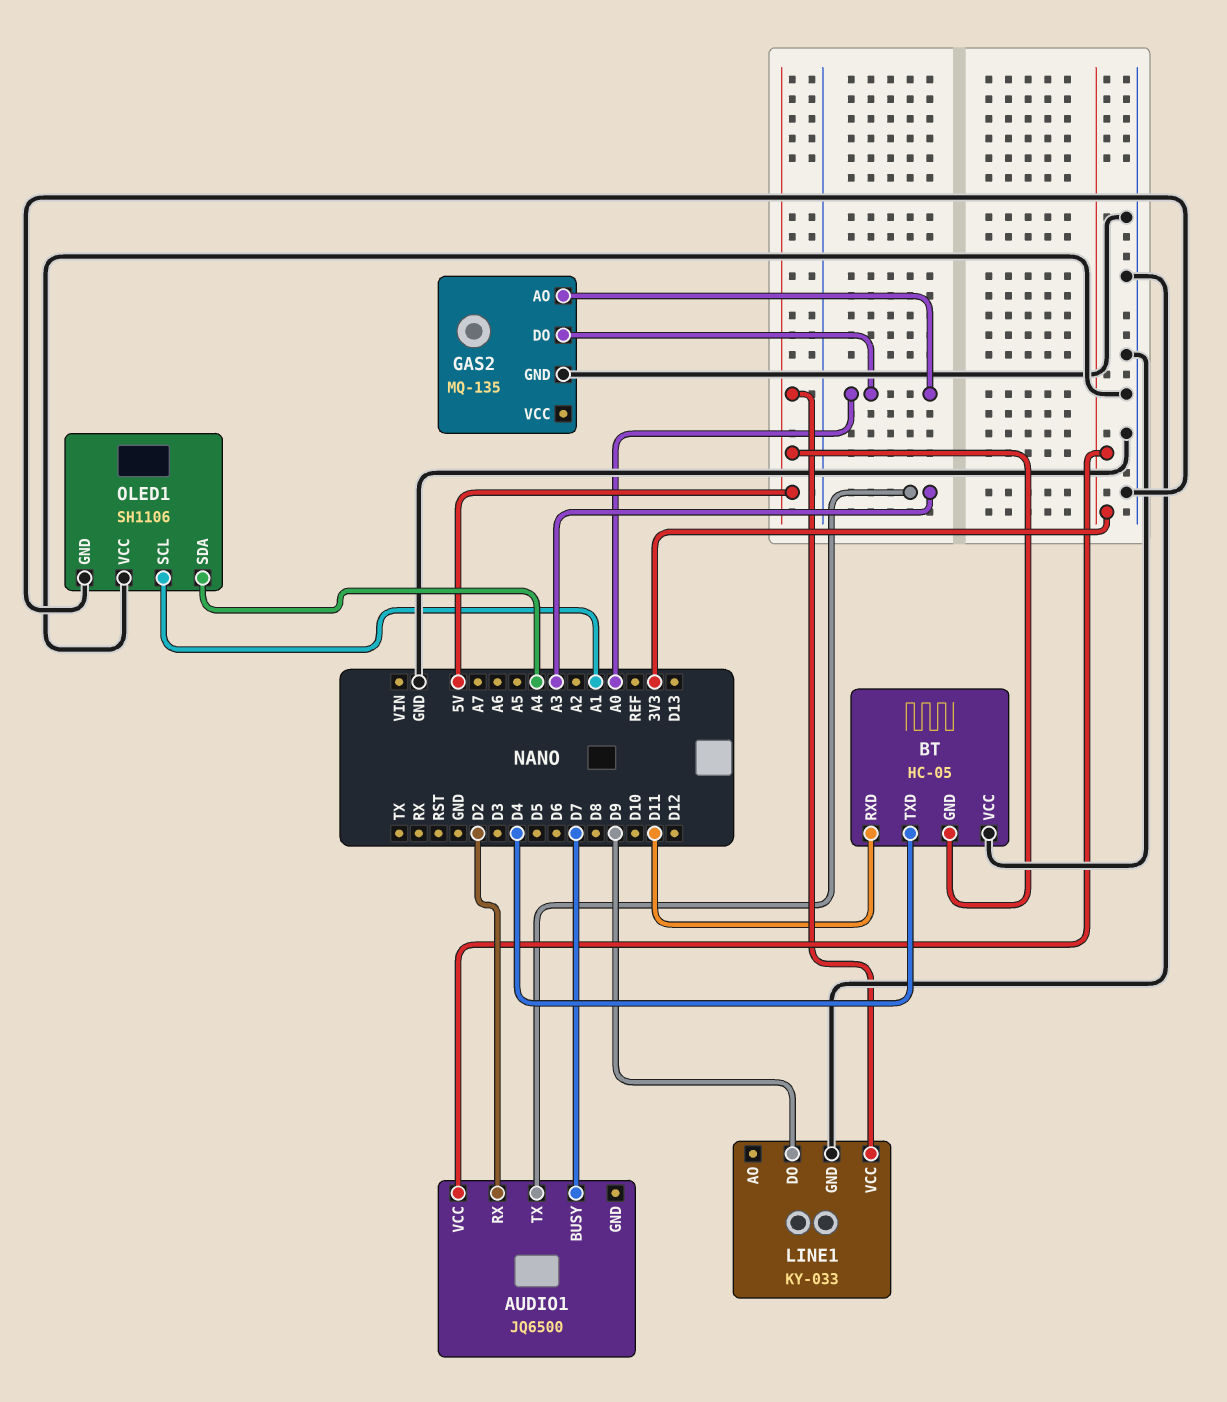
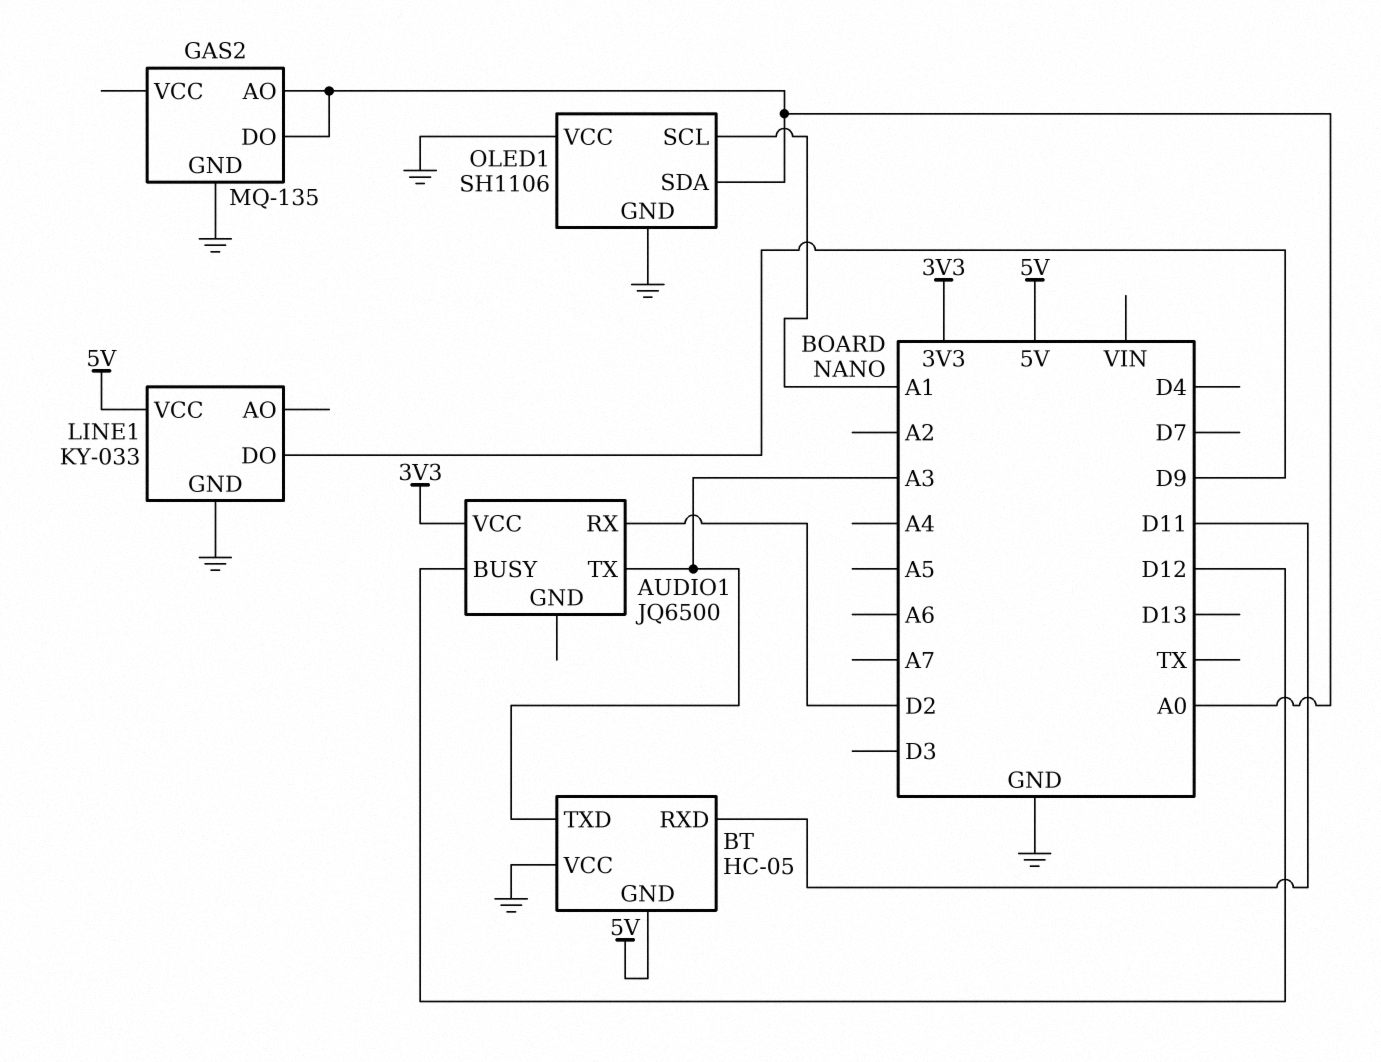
AUDIO1 pin BUSY: D7 -> D12
BT pin TXD: D4 -> A3
OLED1 pin SDA: A4 -> A0

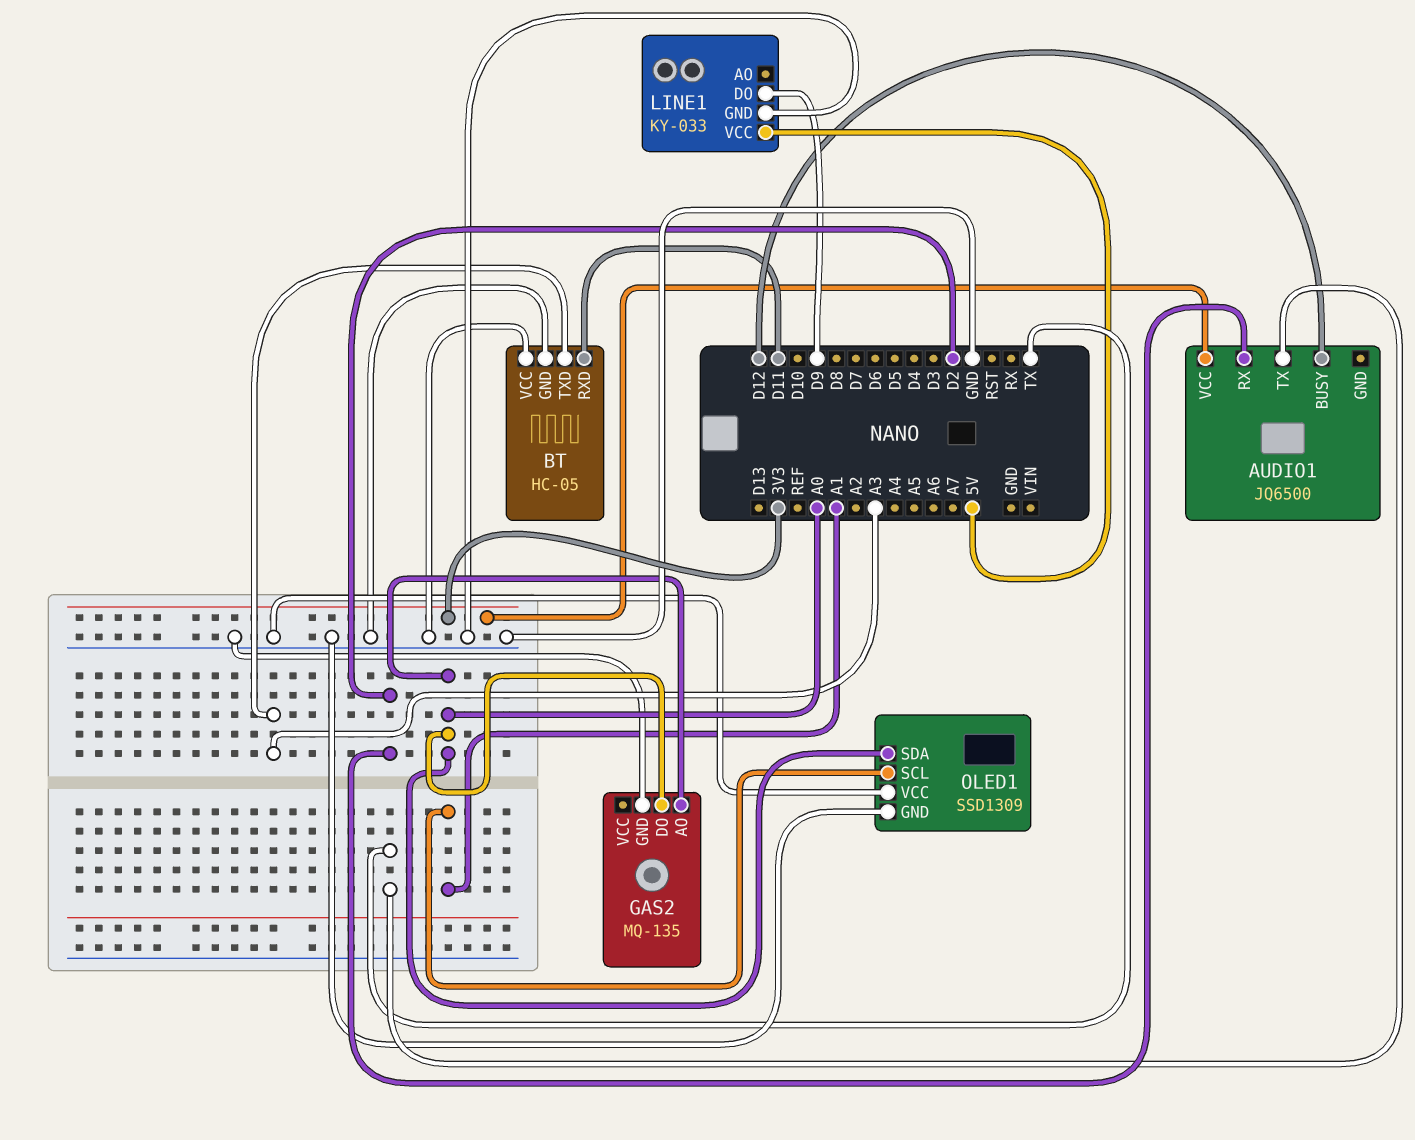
AUDIO1 pin TX: A3 -> TX
BT pin GND: 5V -> GND
OLED1: SH1106 -> SSD1309

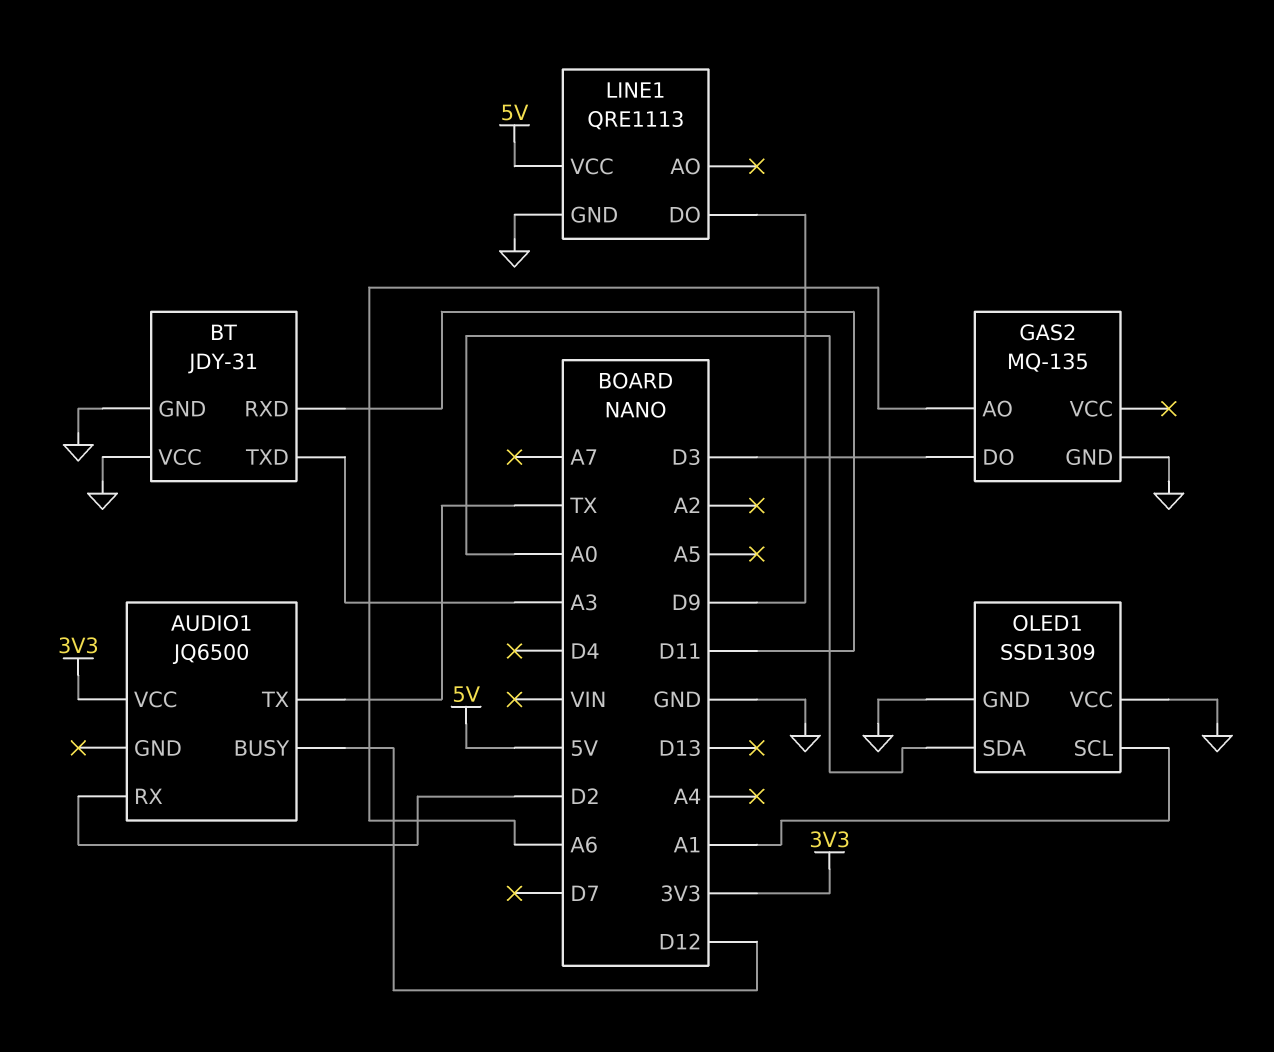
BT: HC-05 -> JDY-31
GAS2 pin AO: A0 -> A6
GAS2 pin DO: A0 -> D3
LINE1: KY-033 -> QRE1113

